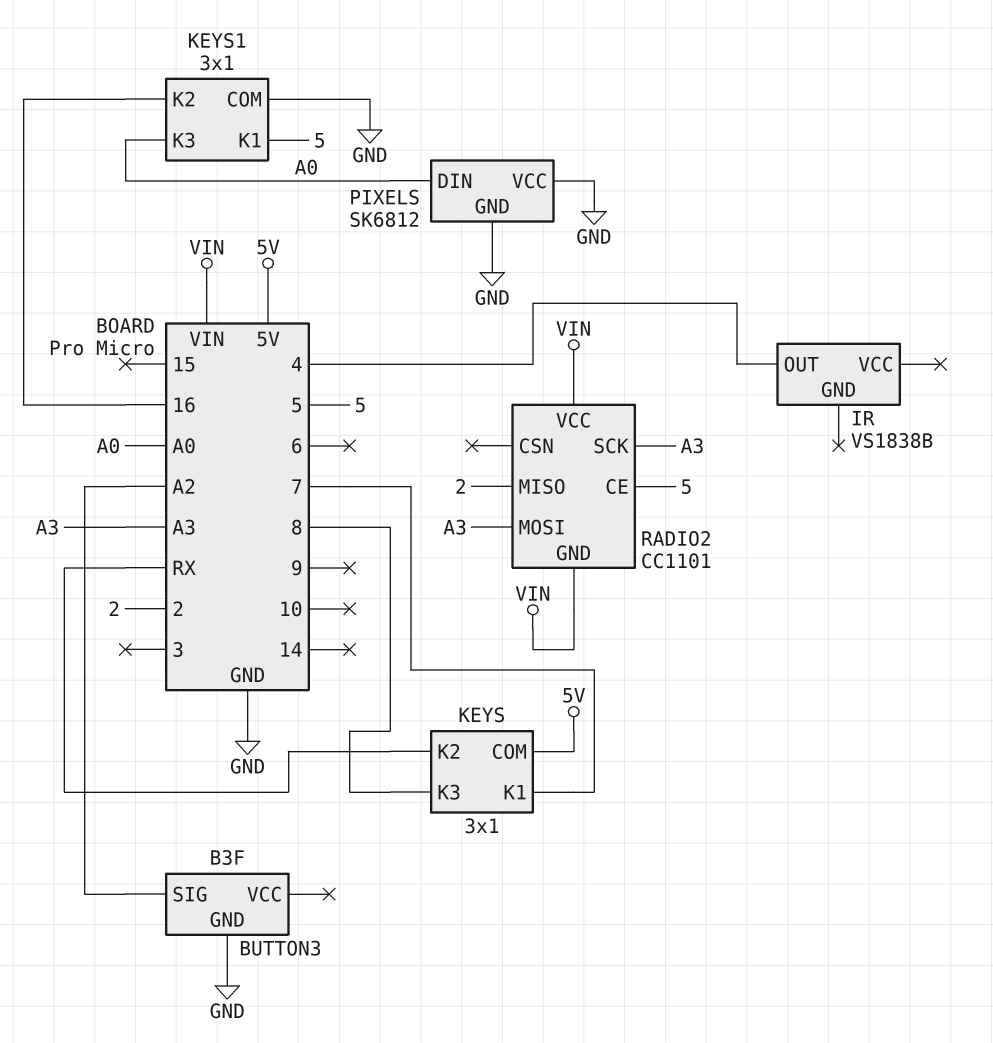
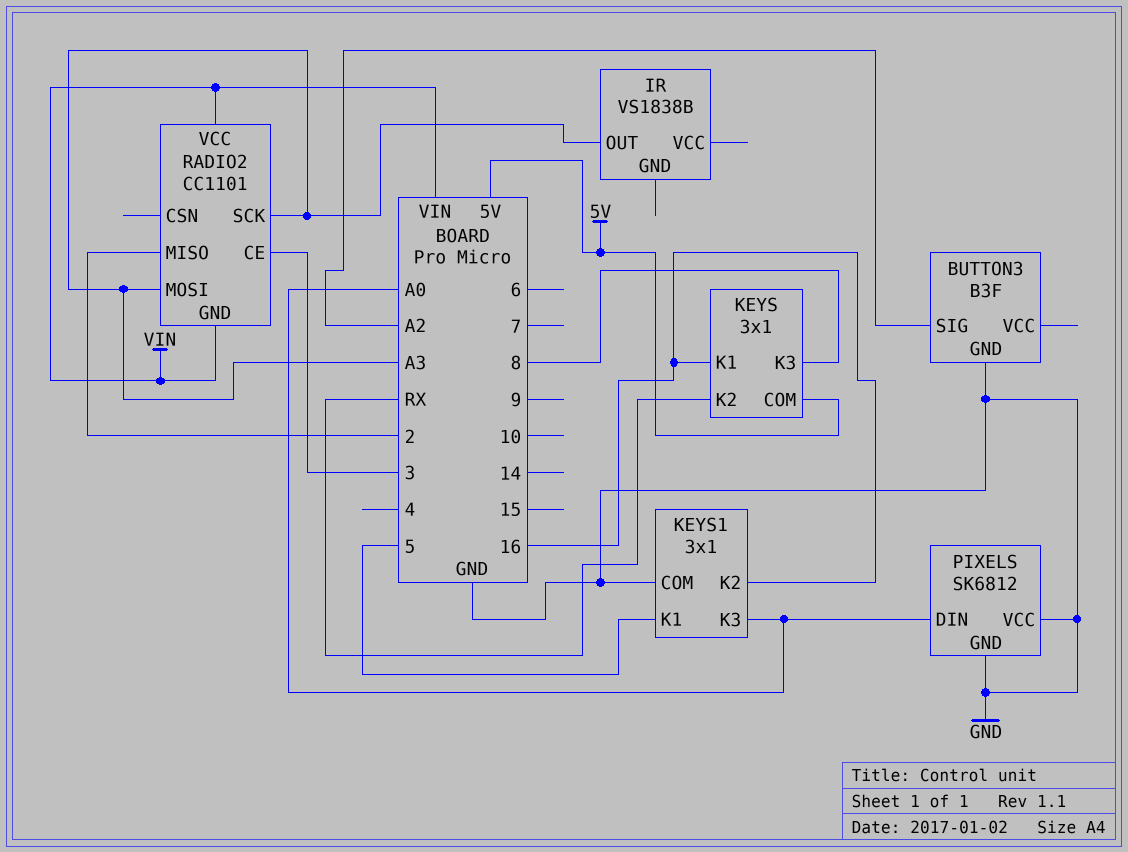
IR pin OUT: 4 -> A3
KEYS pin K1: 7 -> 16
RADIO2 pin CE: 5 -> 3

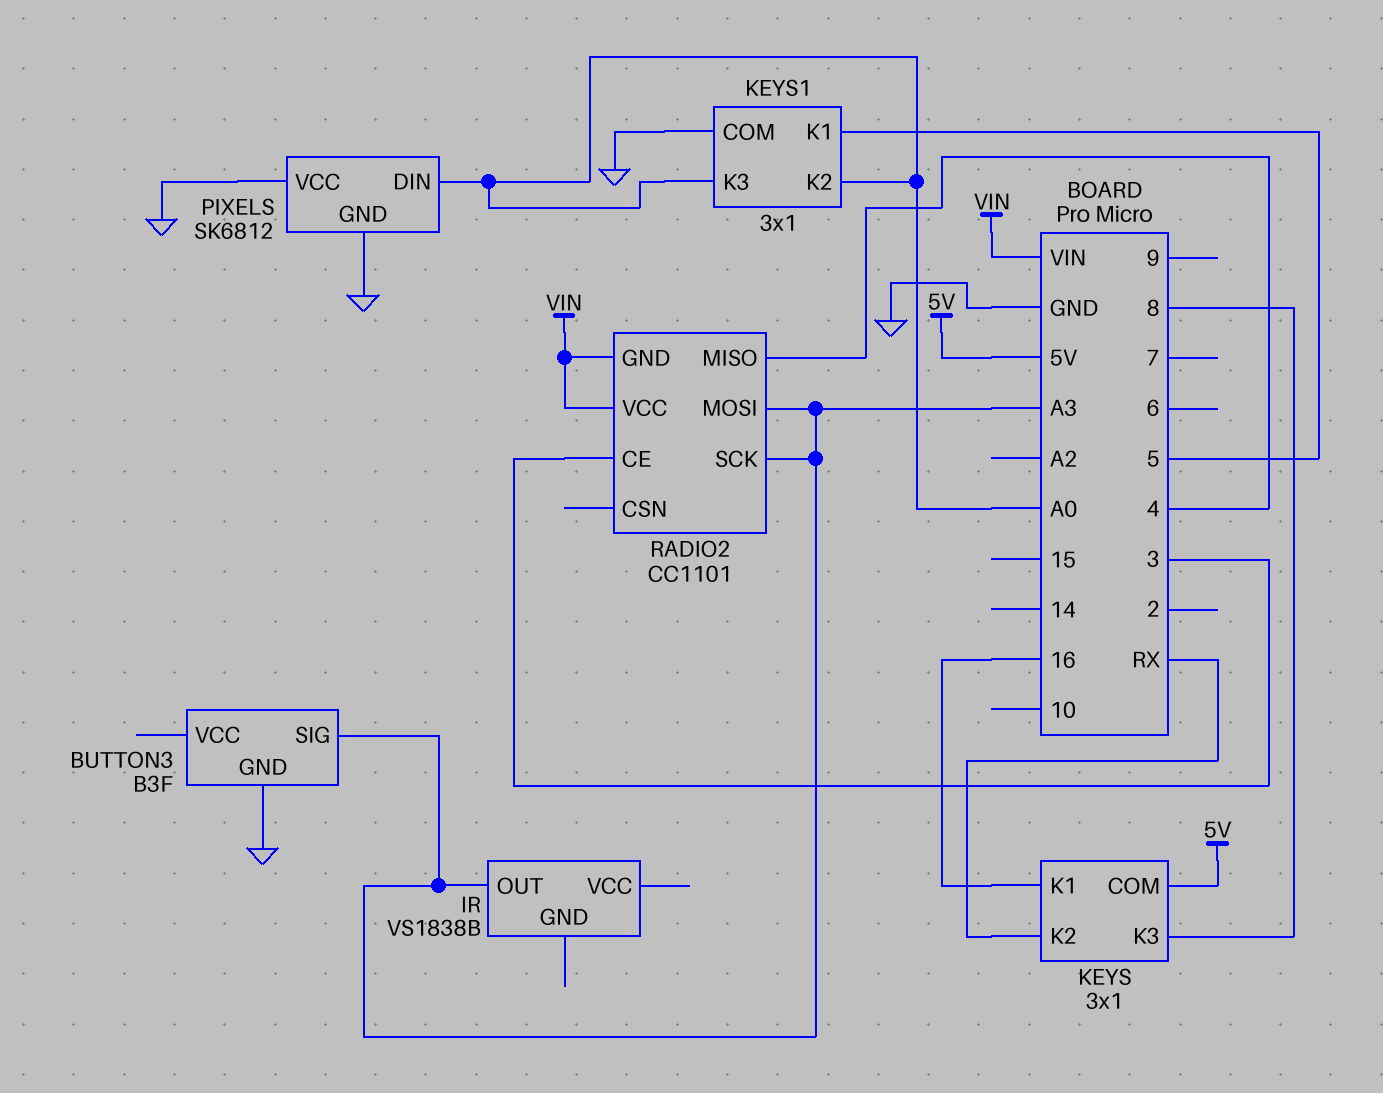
BUTTON3 pin SIG: A2 -> A3
KEYS1 pin K2: 16 -> A0
RADIO2 pin MISO: 2 -> 4

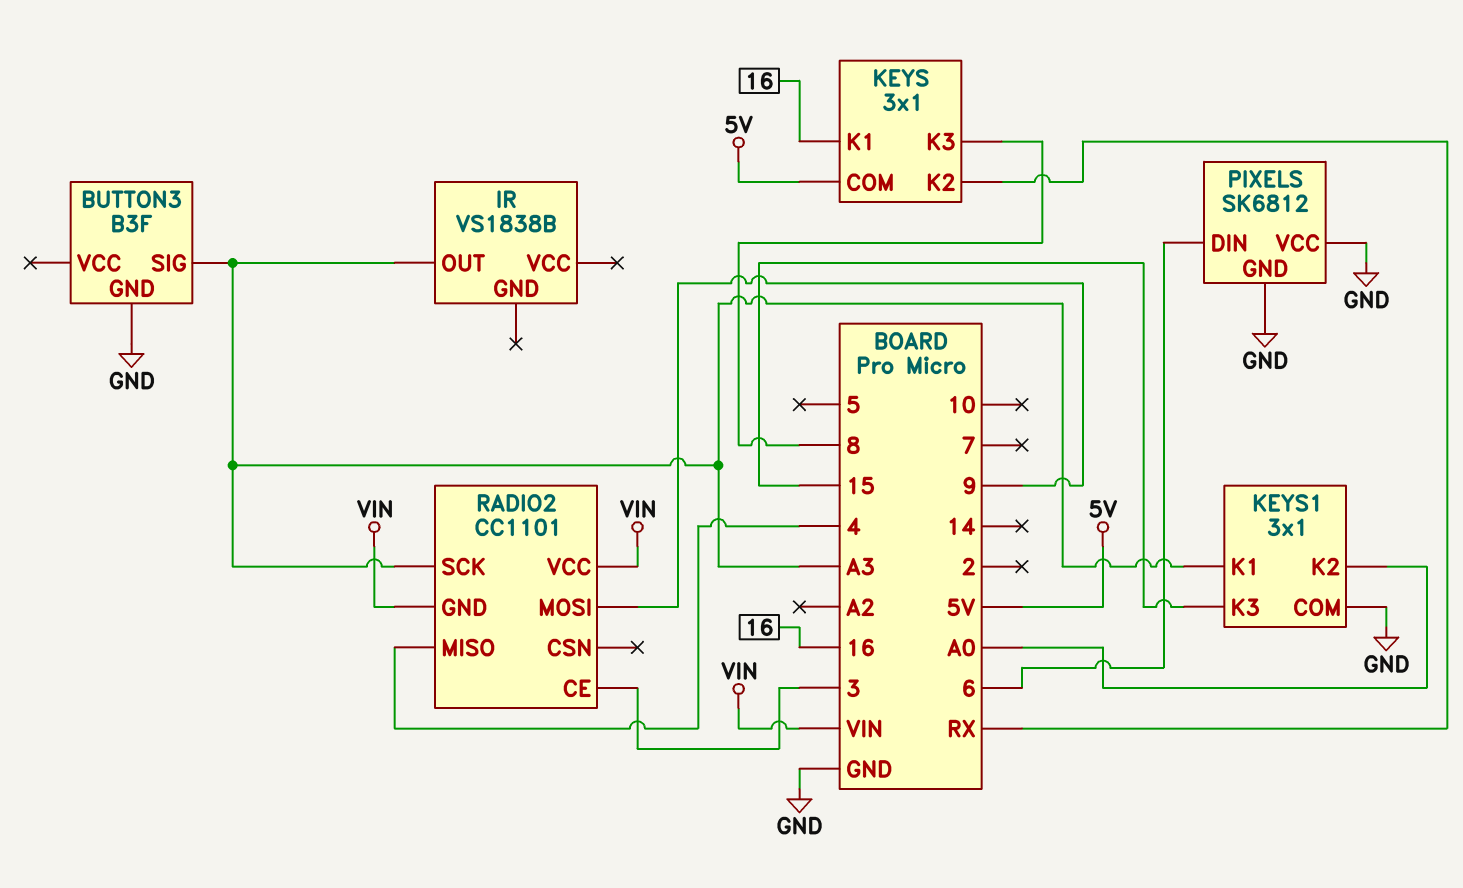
KEYS1 pin K1: 5 -> A3
KEYS1 pin K3: A0 -> 15
PIXELS pin DIN: A0 -> 6
RADIO2 pin MOSI: A3 -> 9

